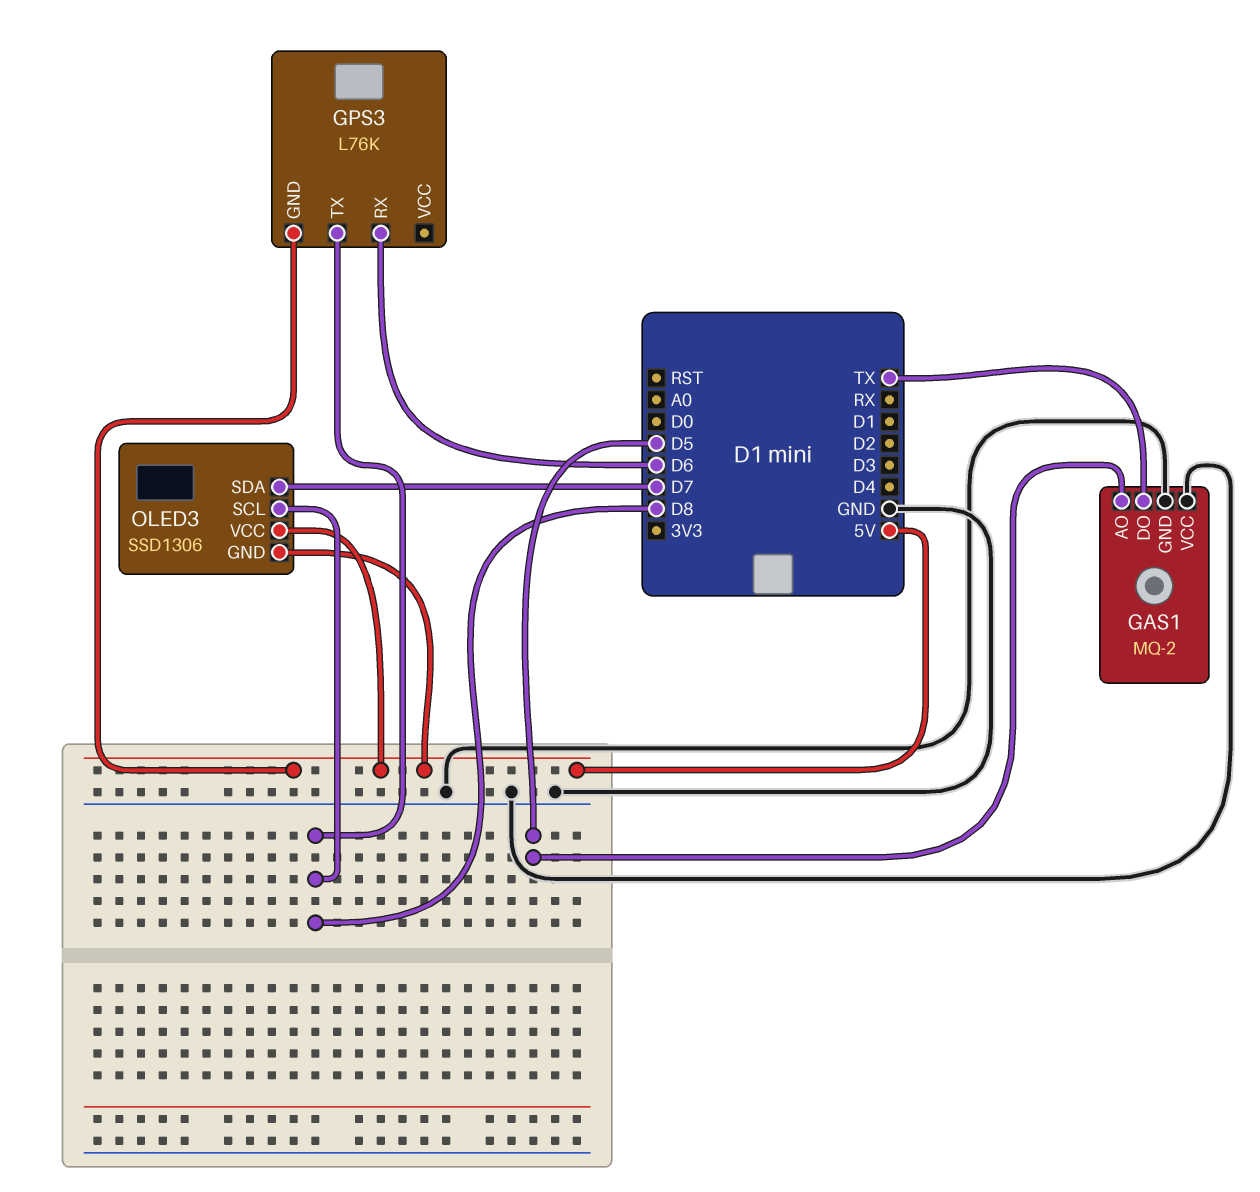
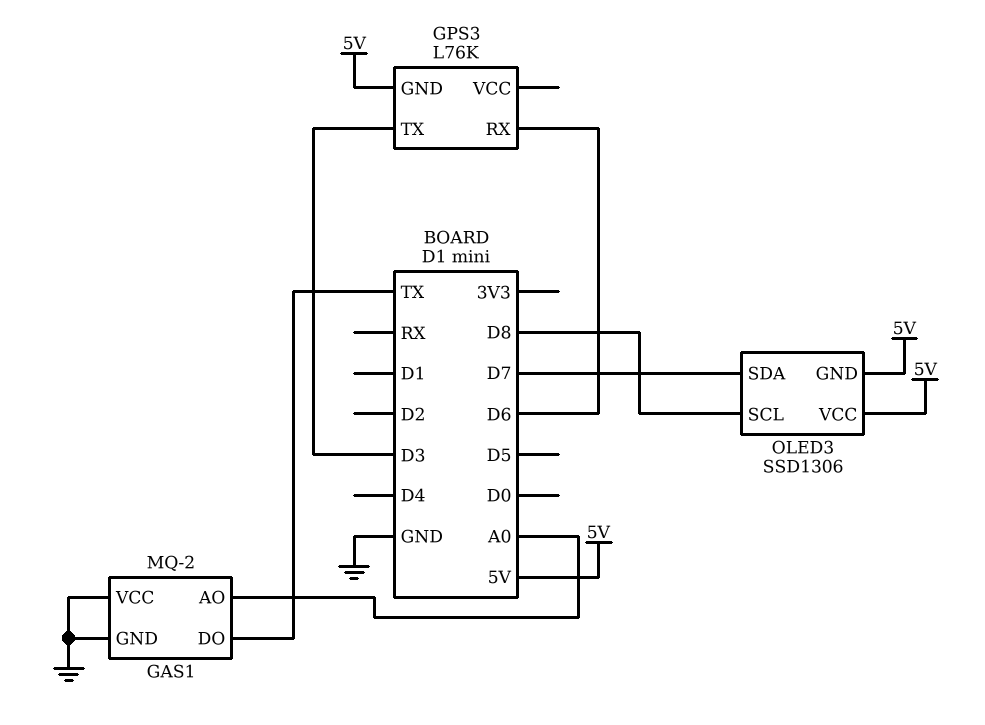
GAS1 pin AO: D5 -> A0
GPS3 pin TX: D8 -> D3

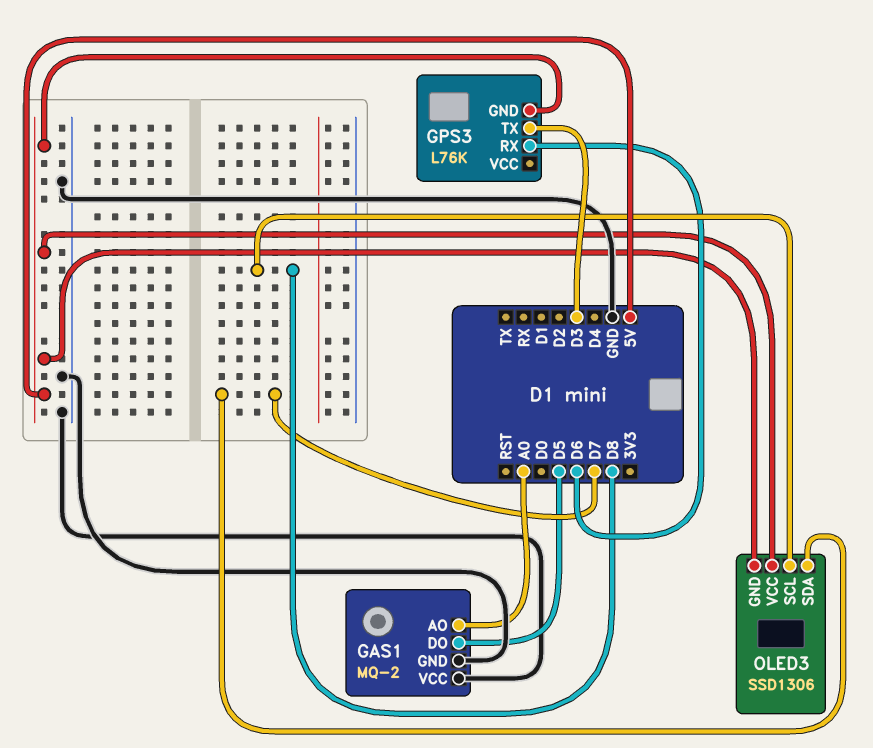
GAS1 pin DO: TX -> D5

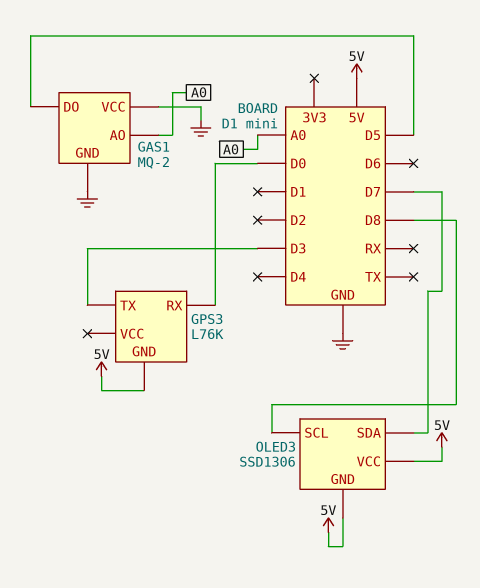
GPS3 pin RX: D6 -> D0

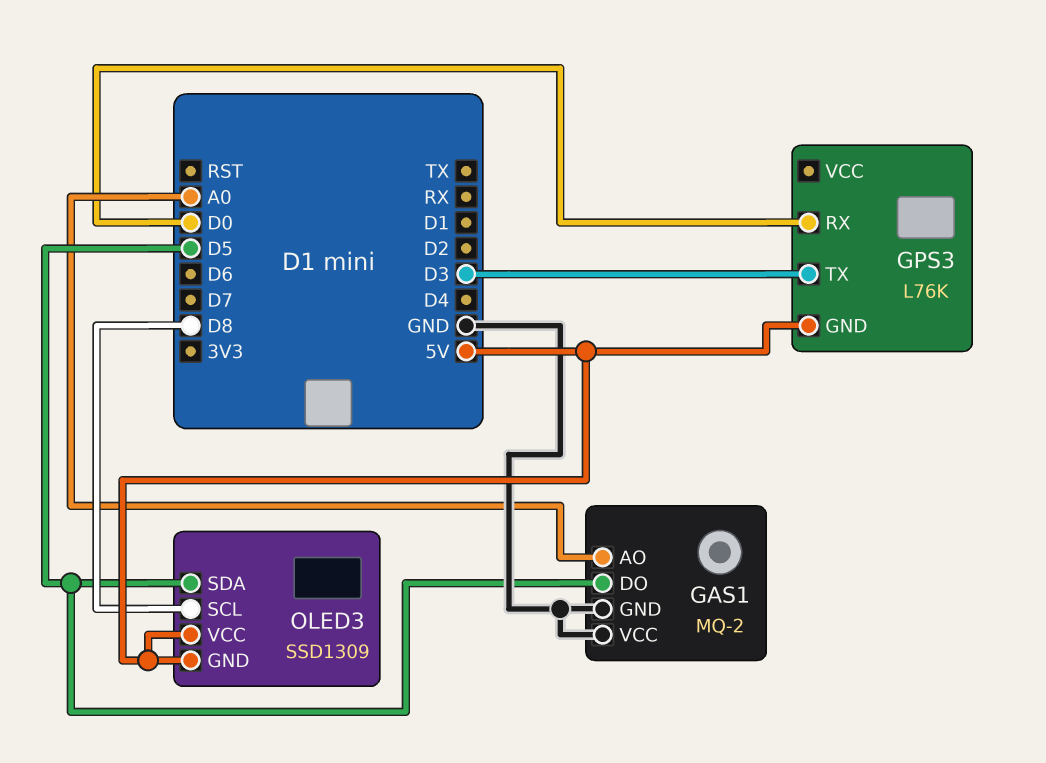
OLED3: SSD1306 -> SSD1309
OLED3 pin SDA: D7 -> D5

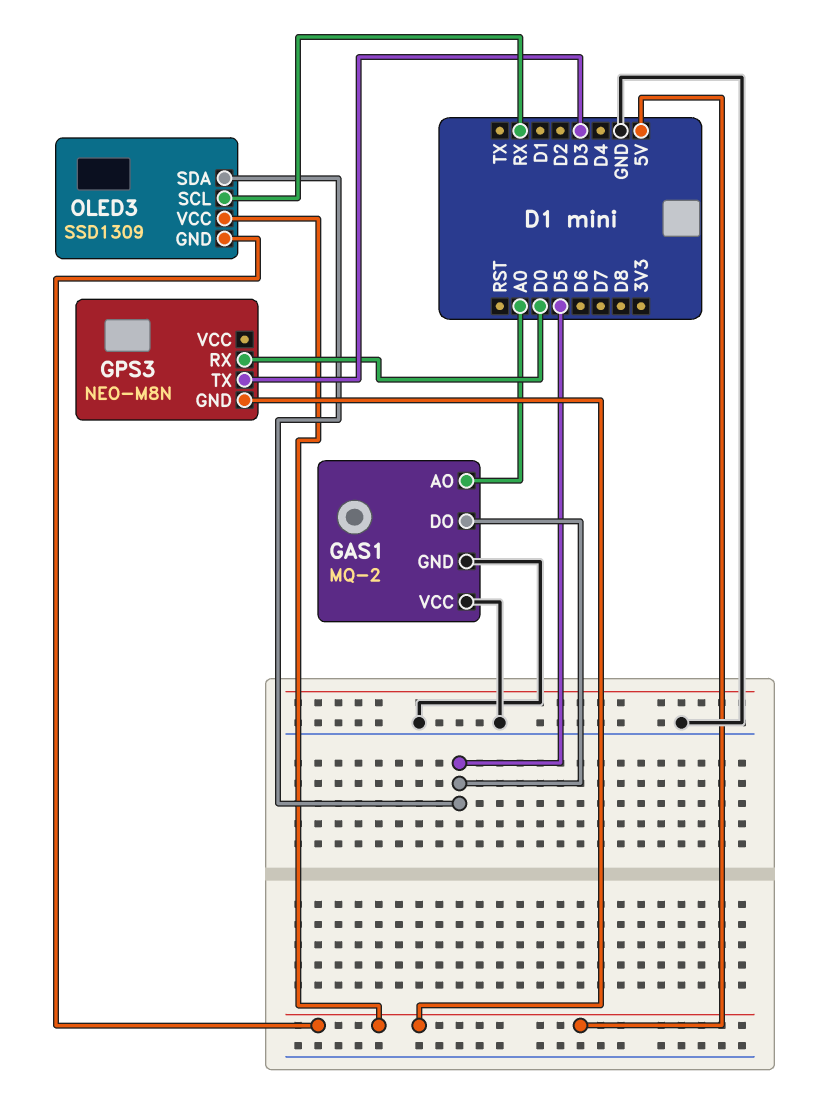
GPS3: L76K -> NEO-M8N
OLED3 pin SCL: D8 -> RX

